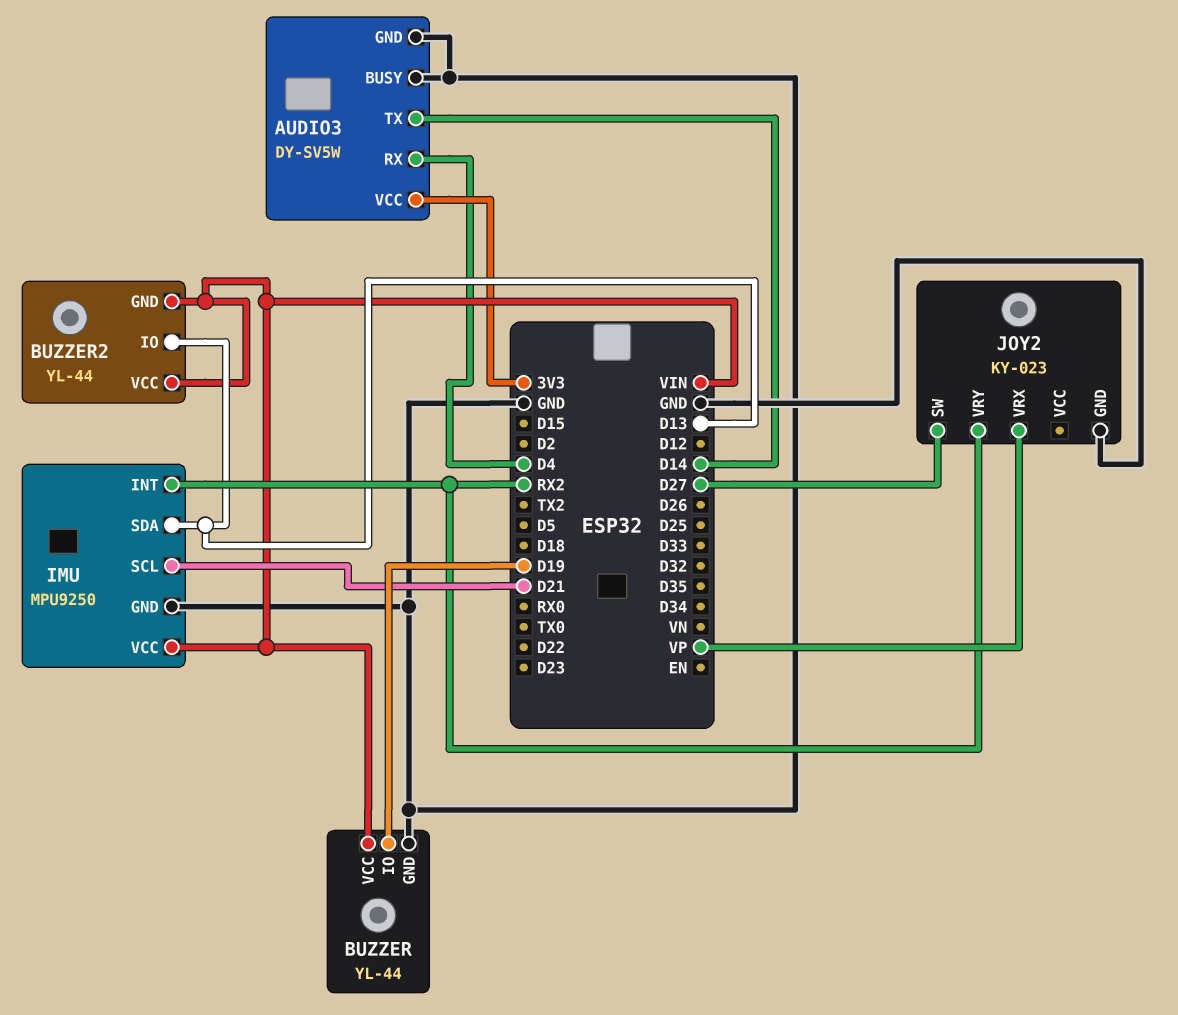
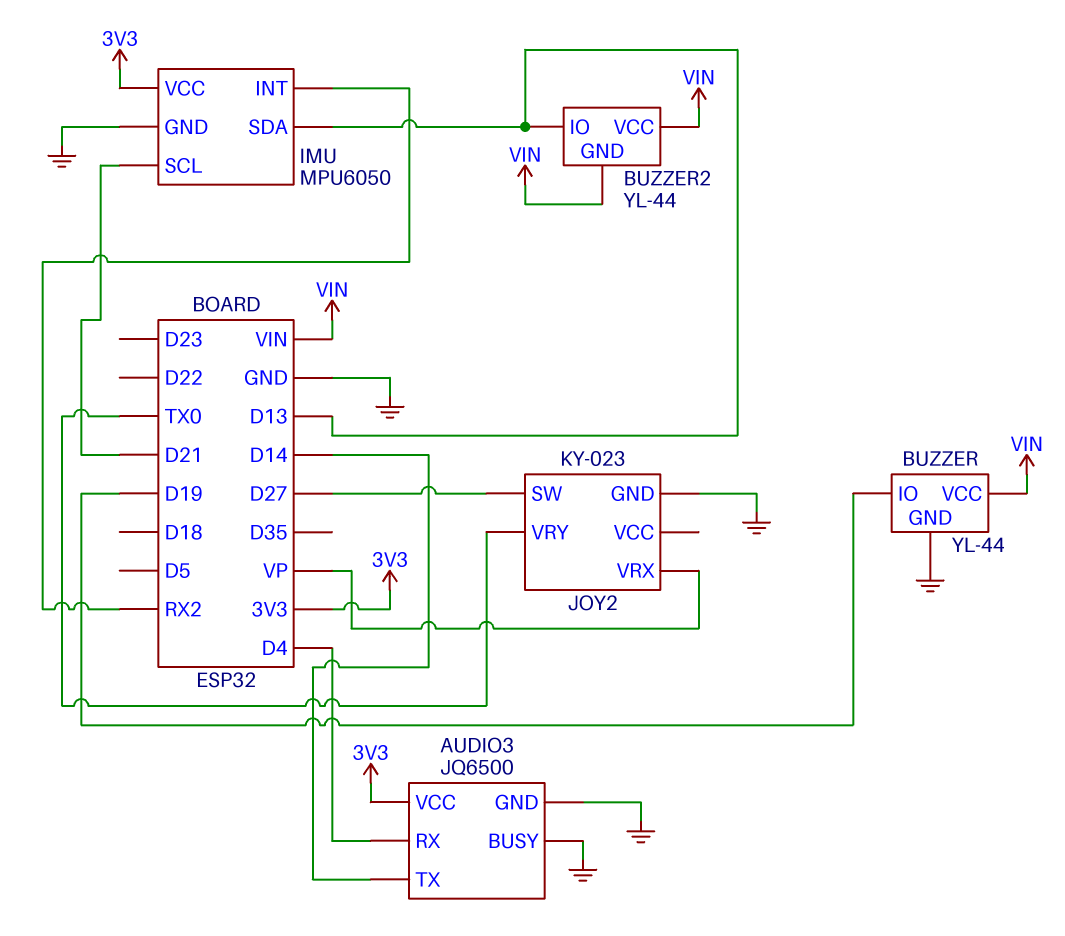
AUDIO3: DY-SV5W -> JQ6500
IMU: MPU9250 -> MPU6050
IMU pin VCC: VIN -> 3V3
JOY2 pin VRY: RX2 -> TX0

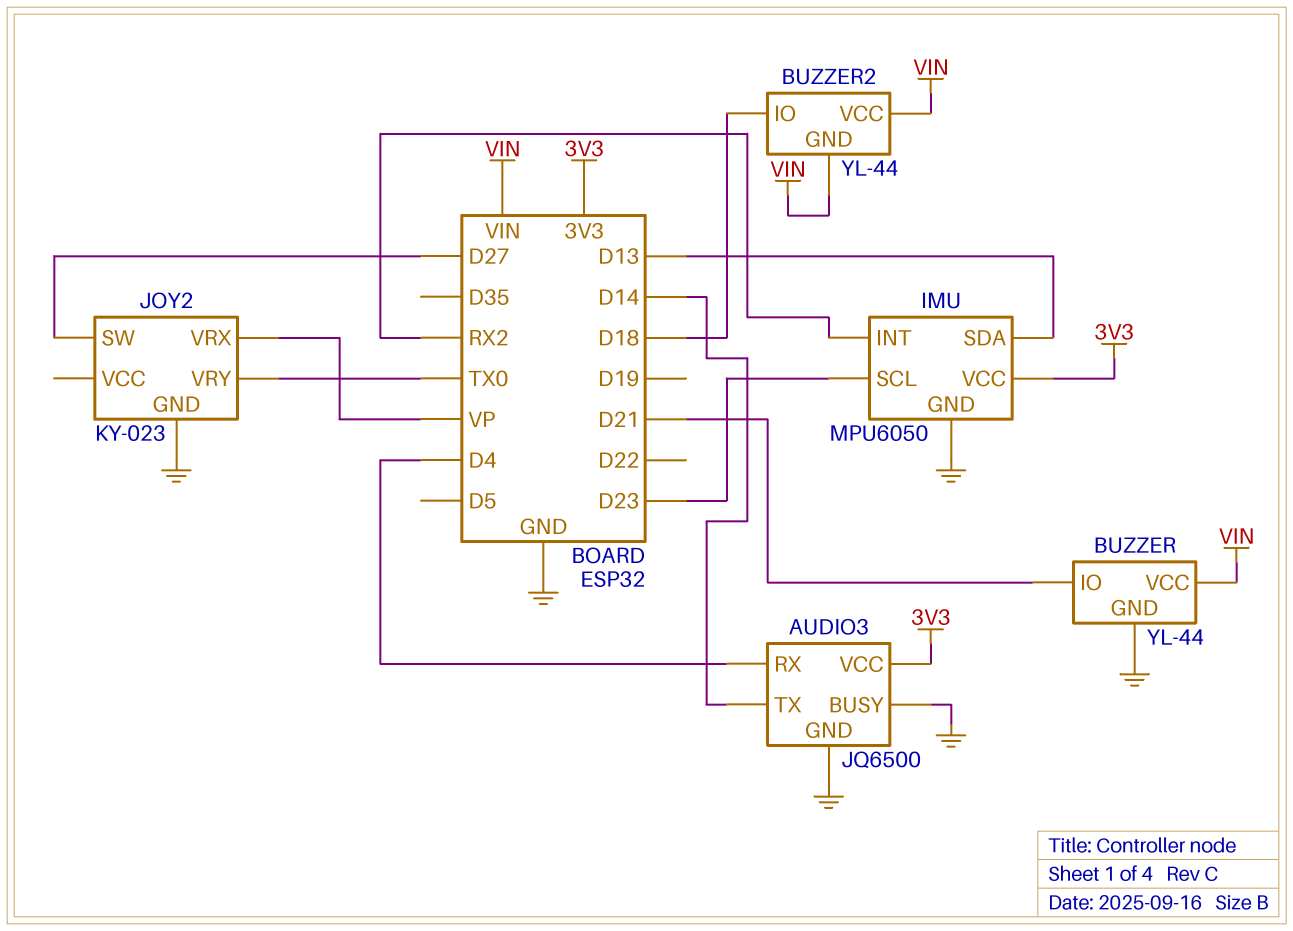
BUZZER pin IO: D19 -> D21
BUZZER2 pin IO: D13 -> D18
IMU pin SCL: D21 -> D23

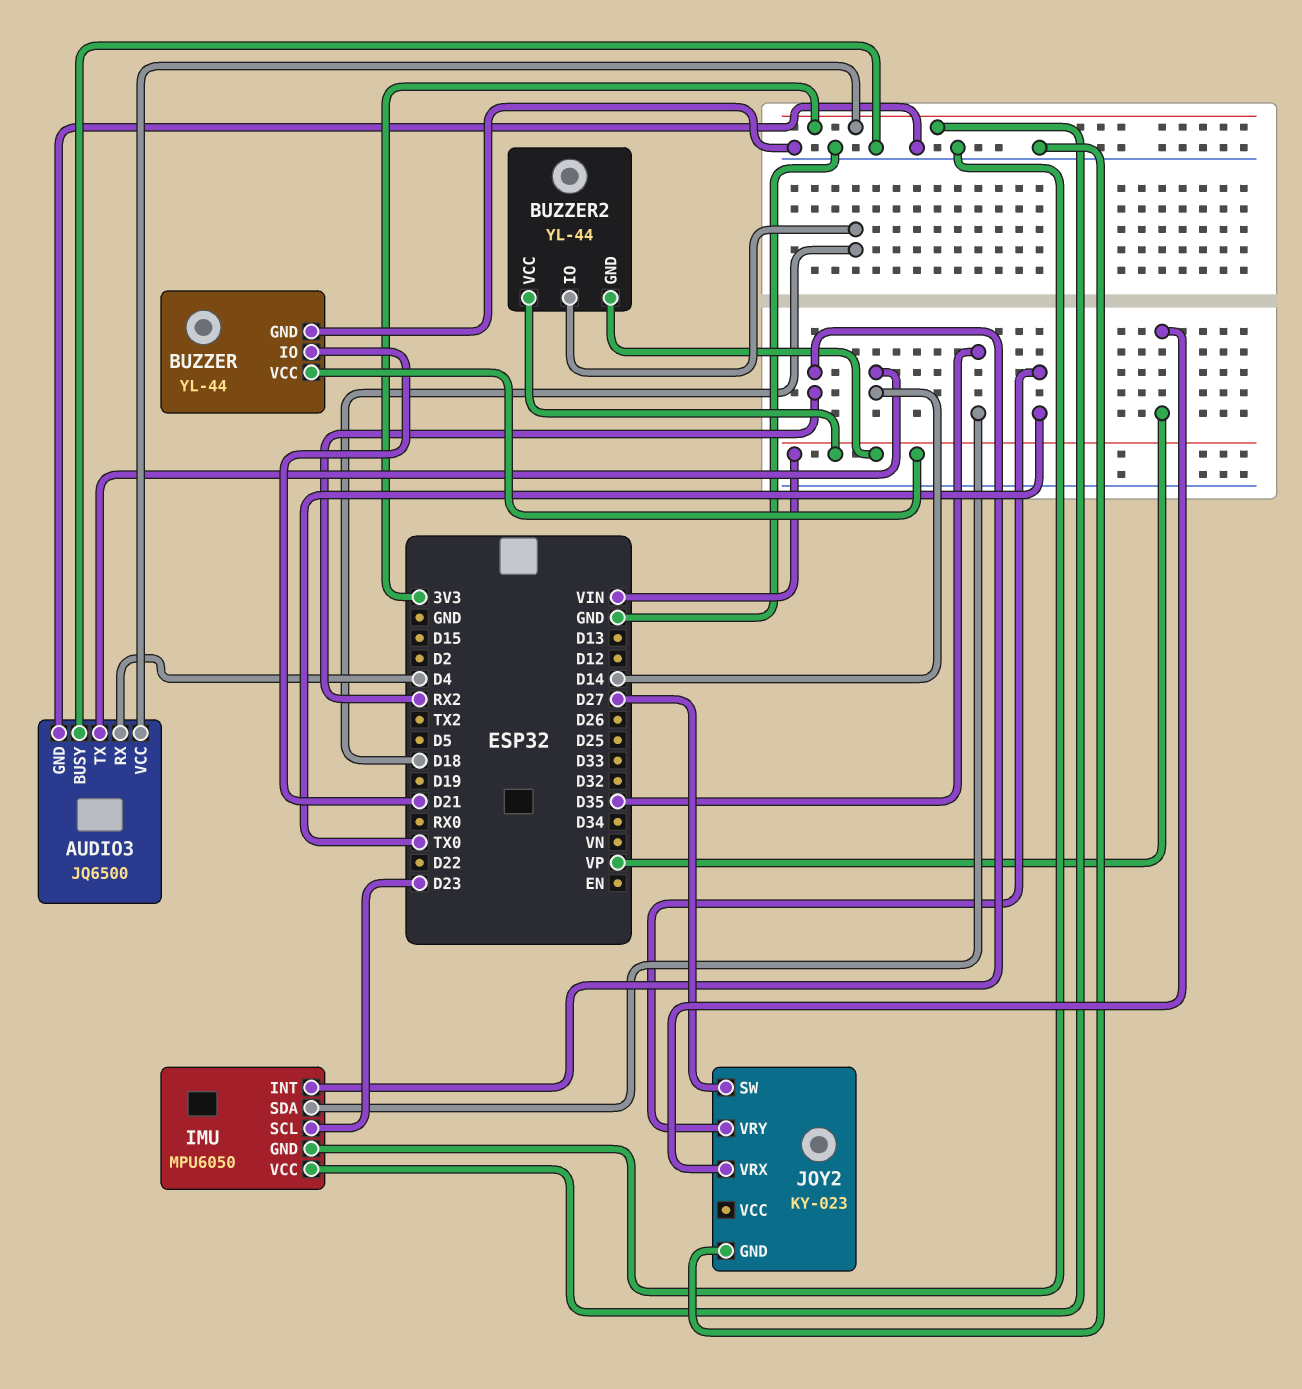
IMU pin SDA: D13 -> D35

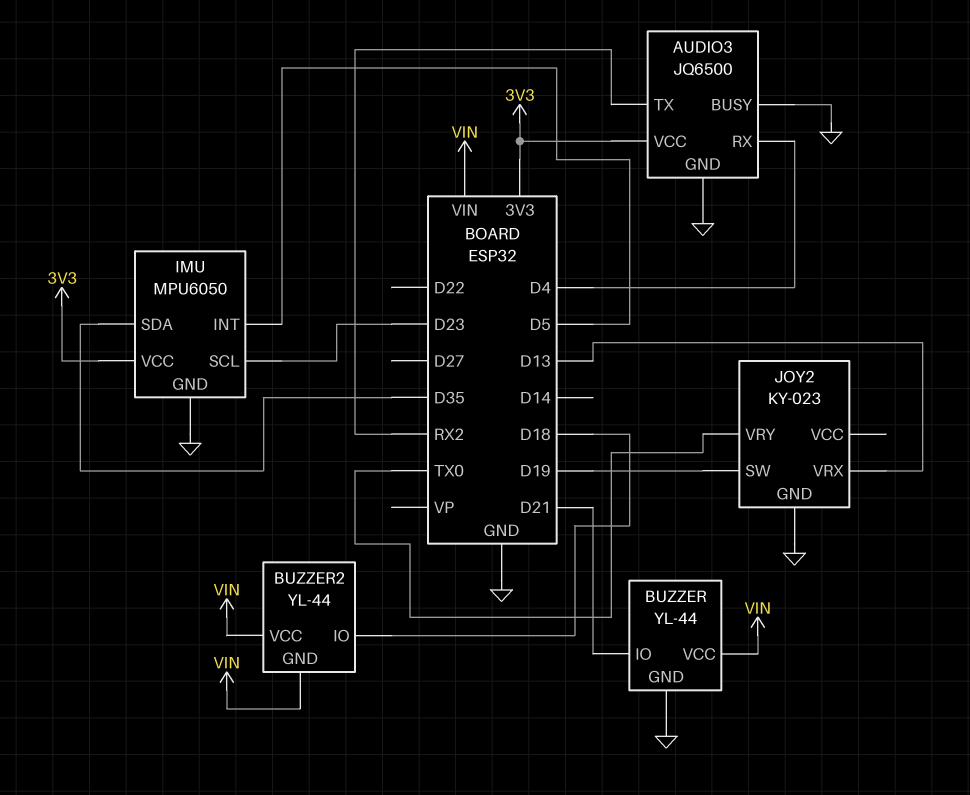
AUDIO3 pin TX: D14 -> RX2
IMU pin INT: RX2 -> D5
JOY2 pin SW: D27 -> D19
JOY2 pin VRX: VP -> D13

